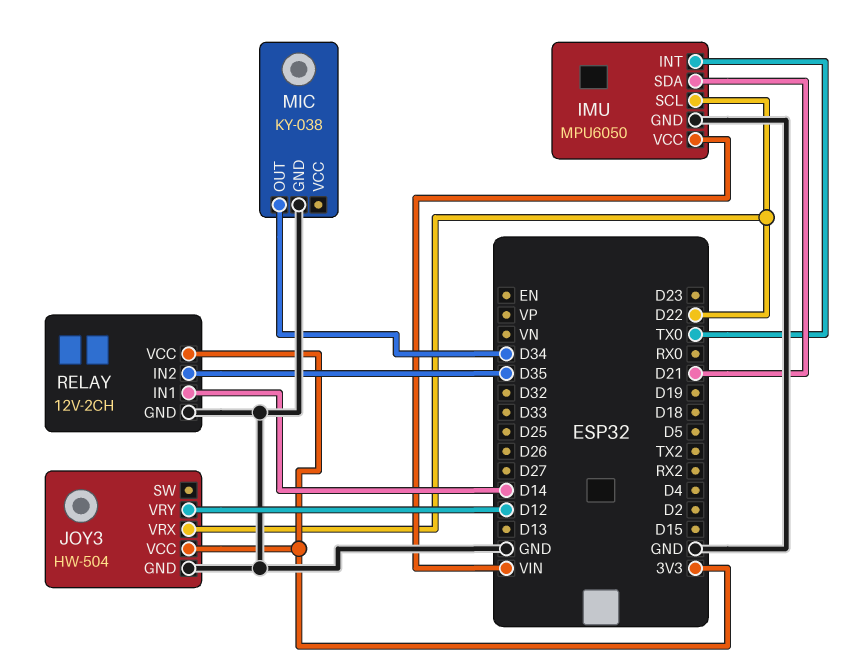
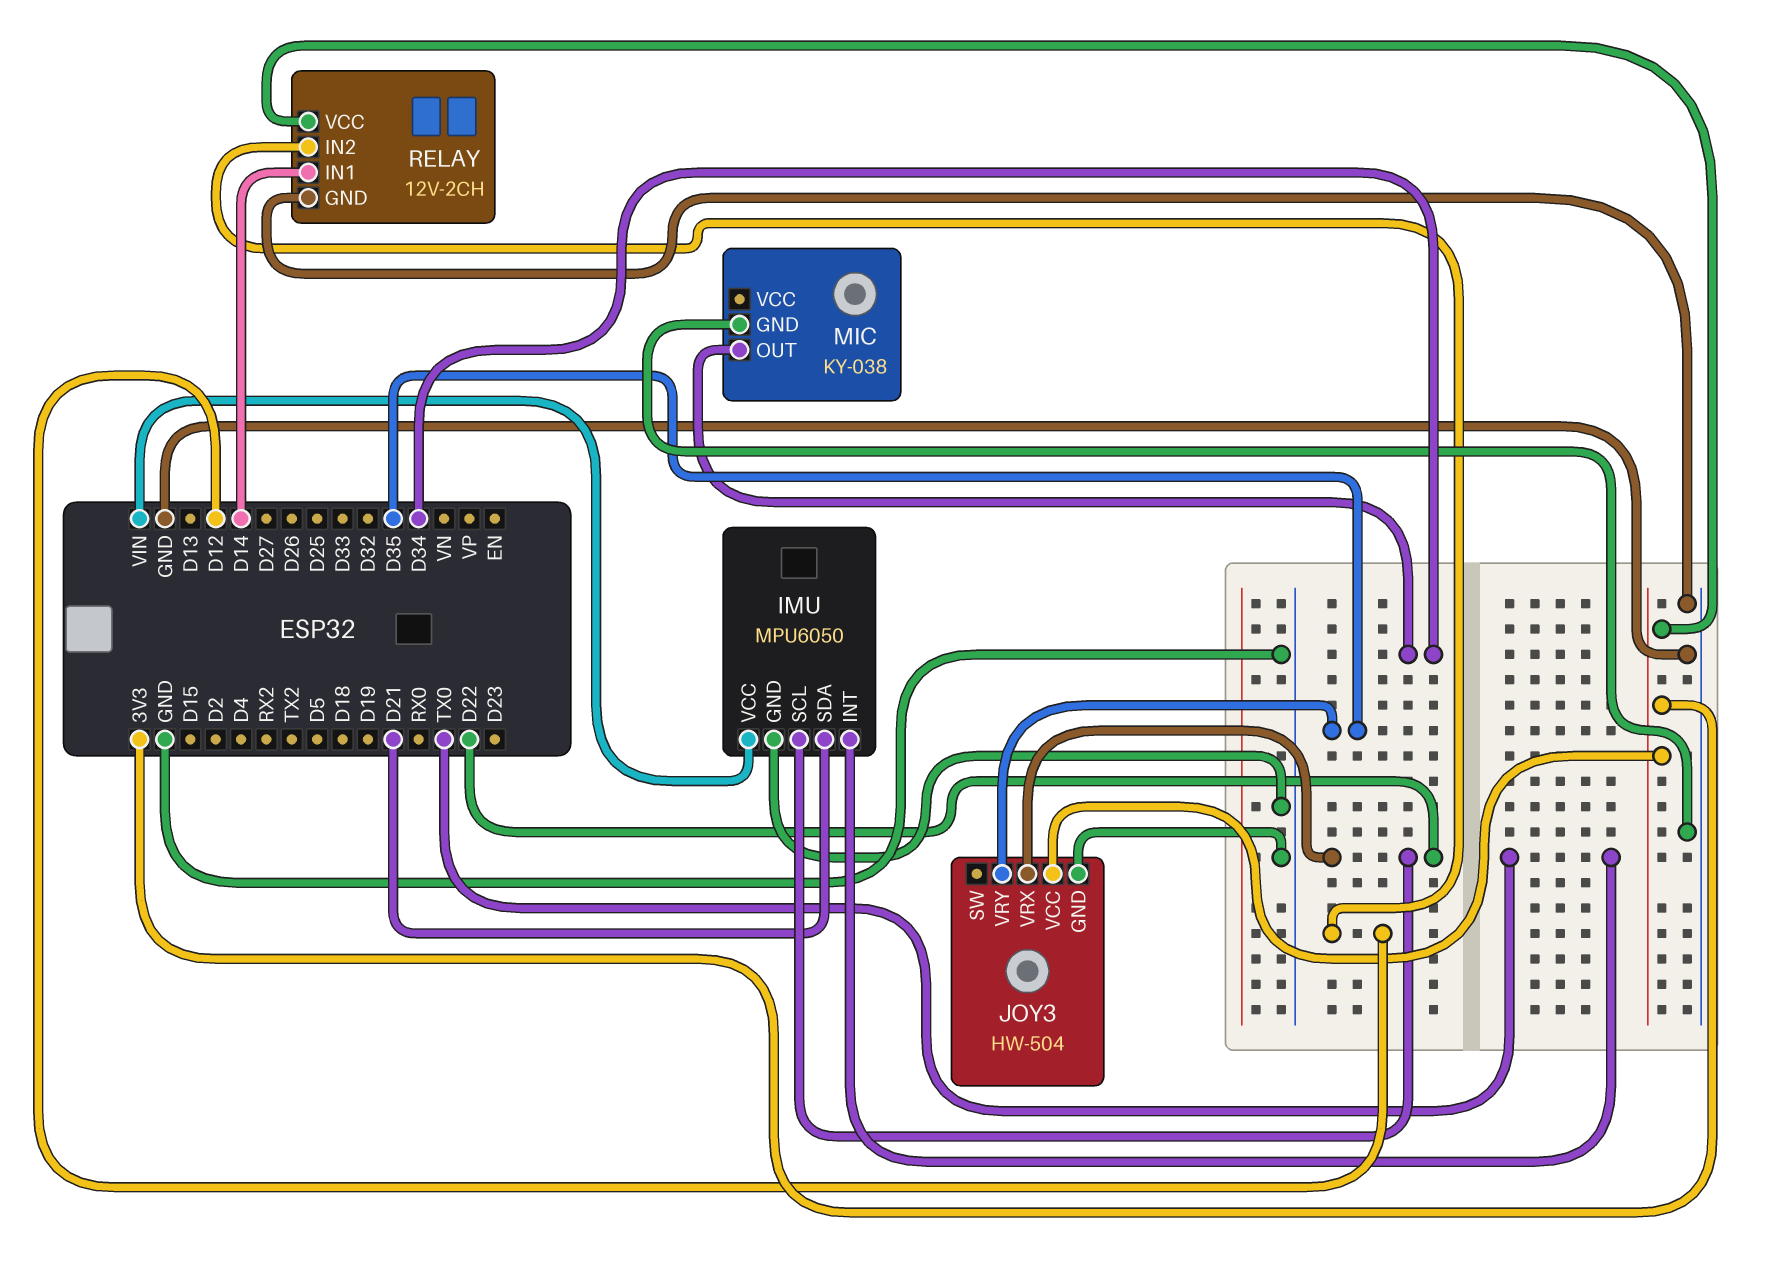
JOY3 pin VRY: D12 -> D35
RELAY pin IN2: D35 -> D12

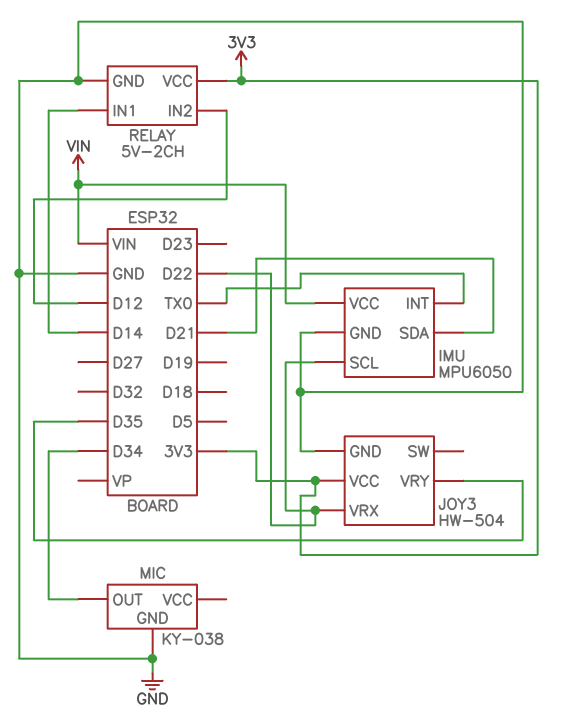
RELAY: 12V-2CH -> 5V-2CH

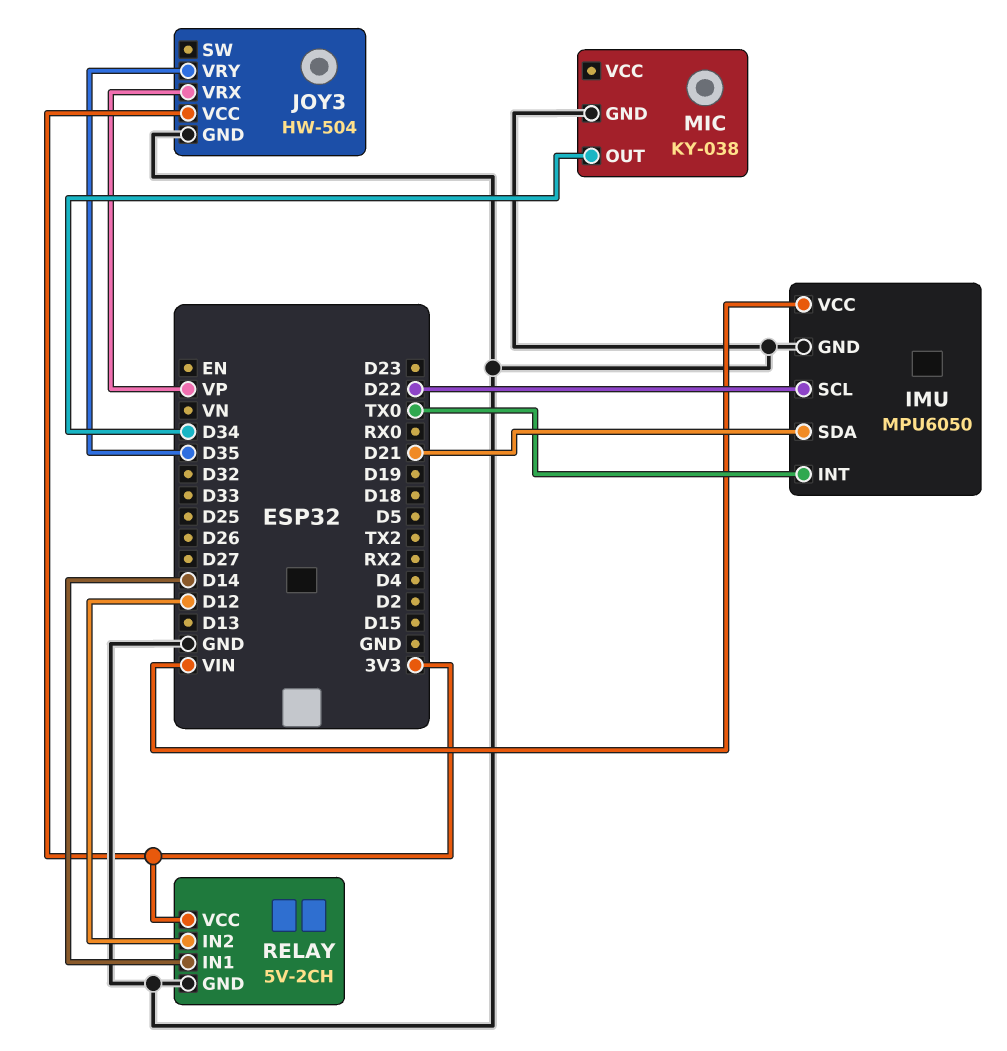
JOY3 pin VRX: D22 -> VP

